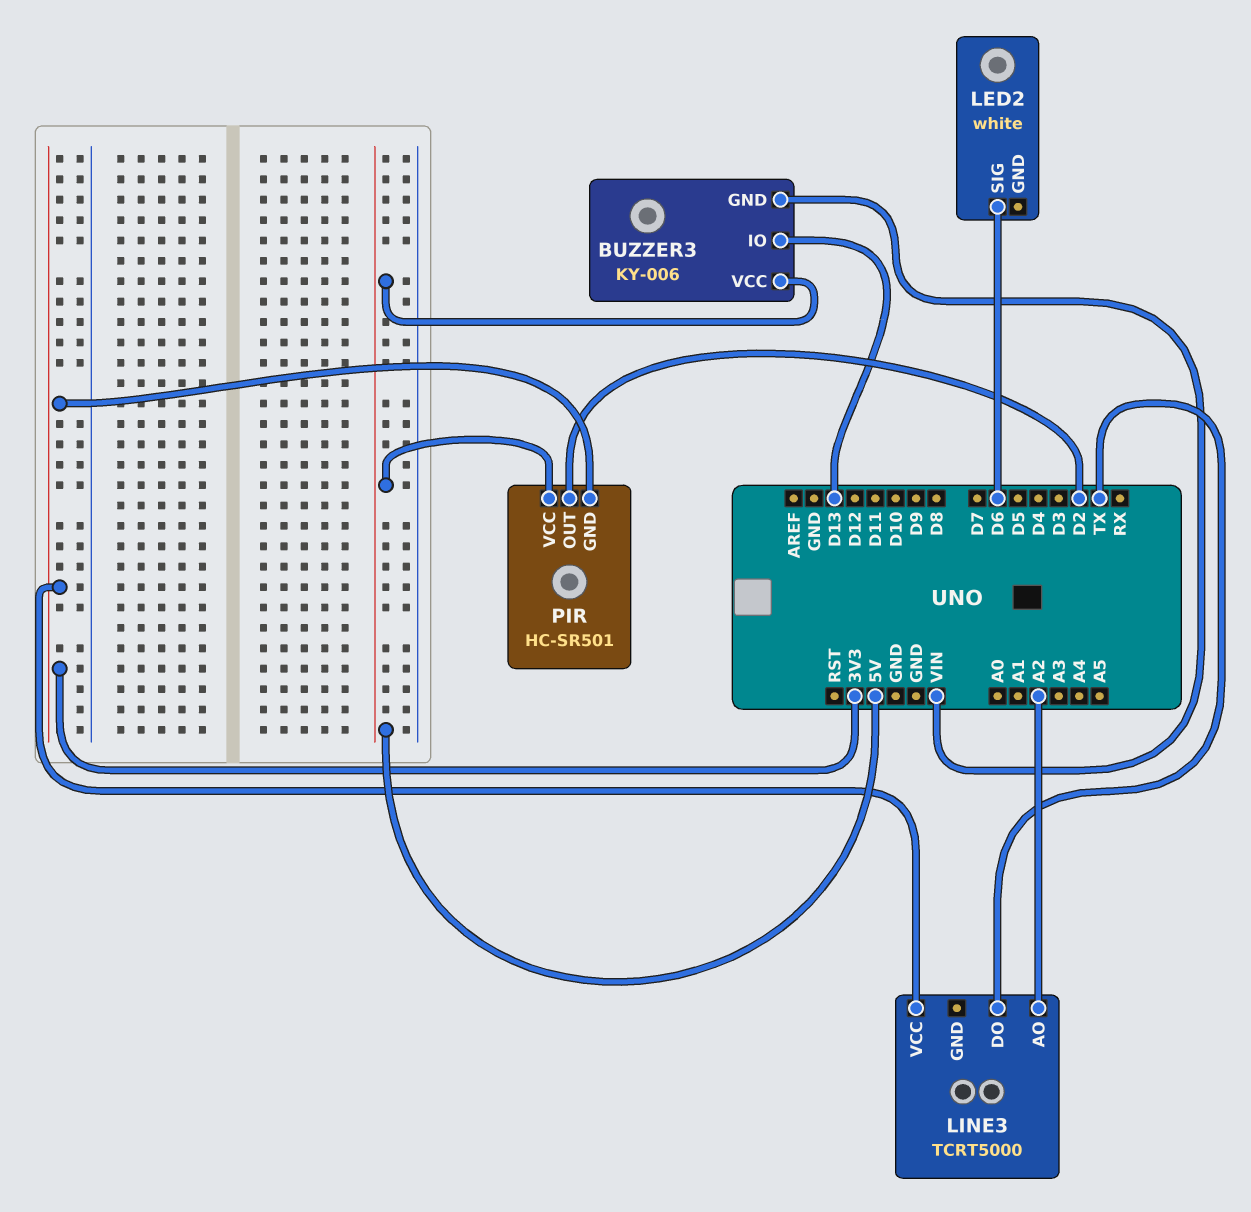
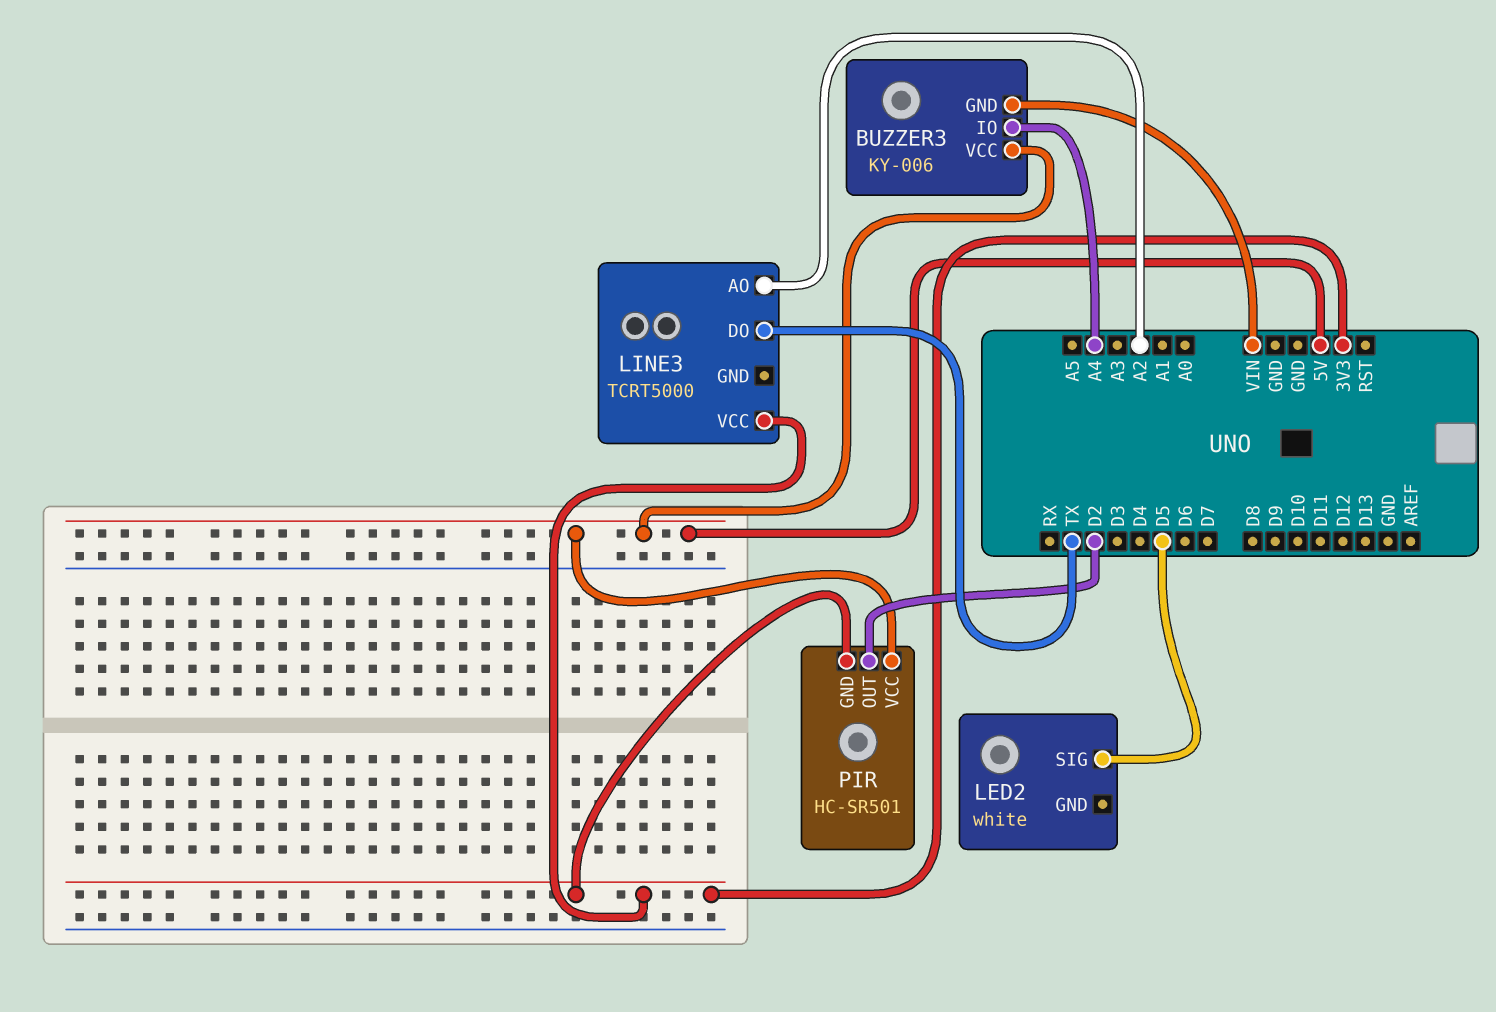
BUZZER3 pin IO: D13 -> A4
LED2 pin SIG: D6 -> D5

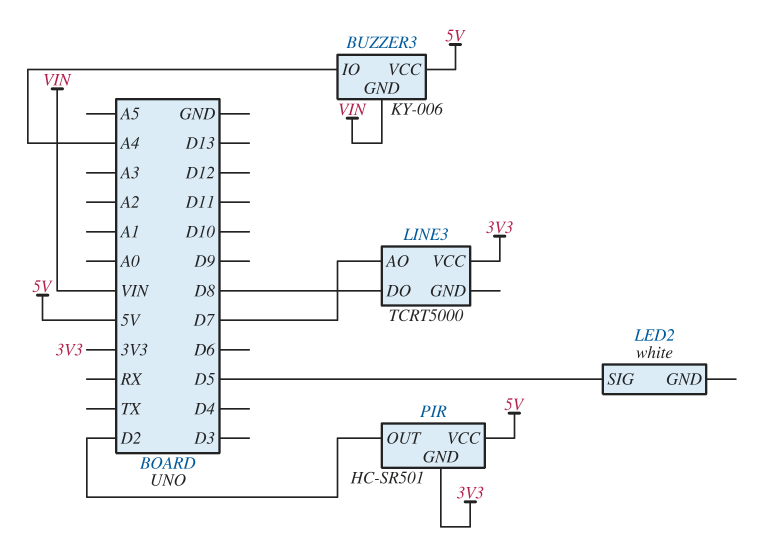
LINE3 pin AO: A2 -> D7
LINE3 pin DO: TX -> D8

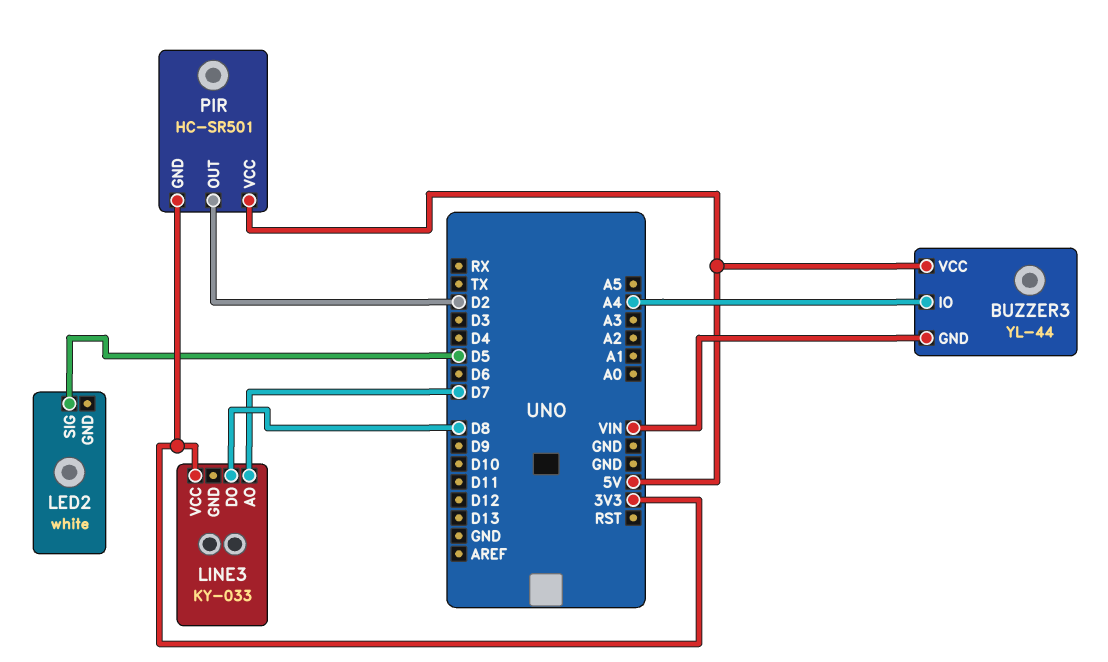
BUZZER3: KY-006 -> YL-44
LINE3: TCRT5000 -> KY-033

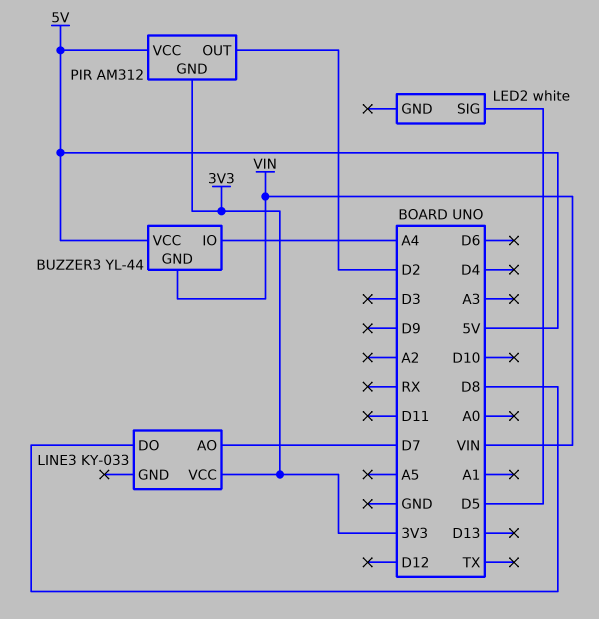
PIR: HC-SR501 -> AM312

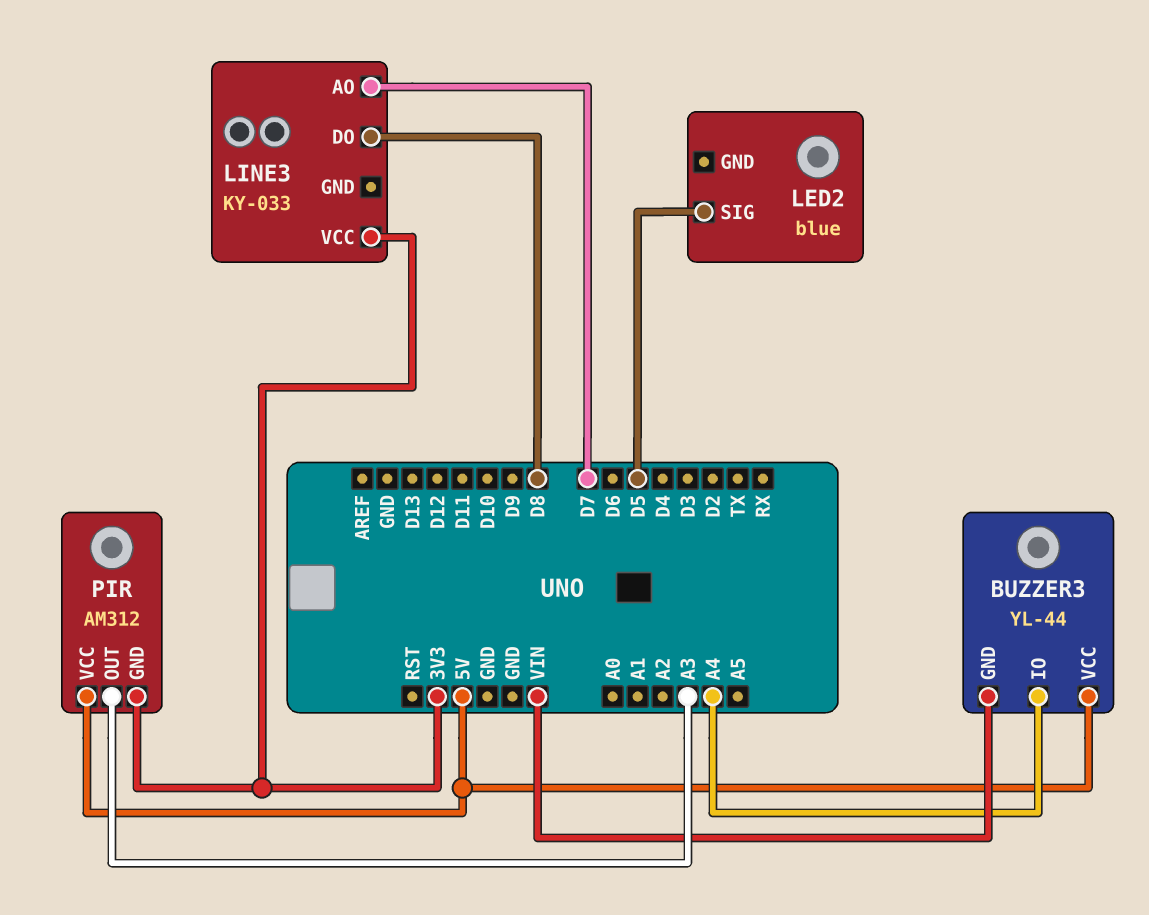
LED2: white -> blue
PIR pin OUT: D2 -> A3

